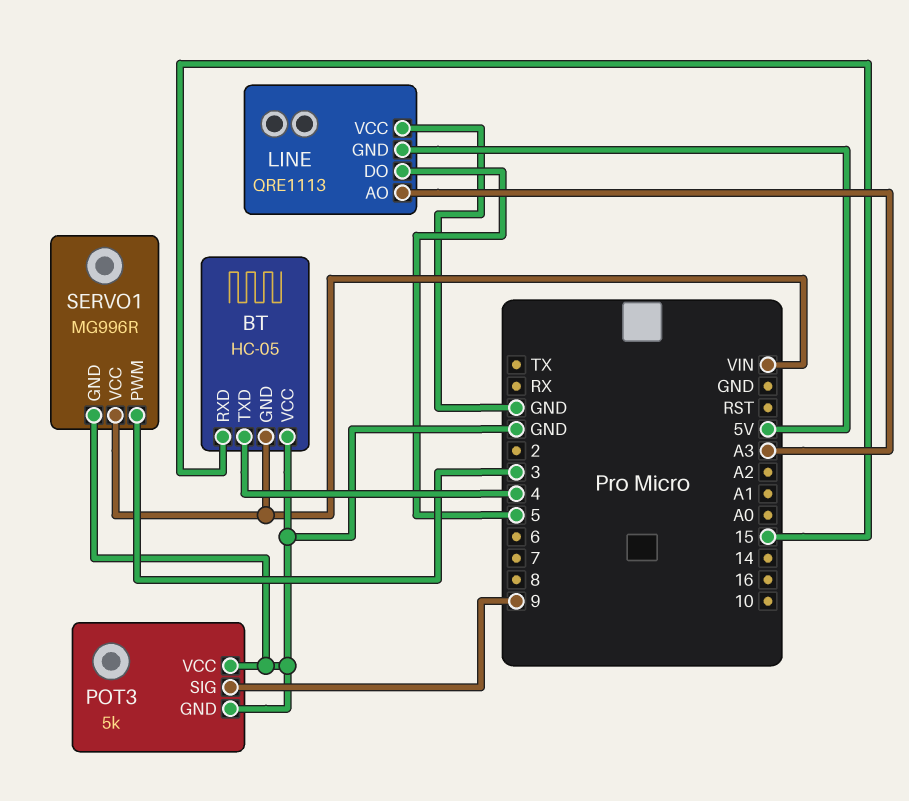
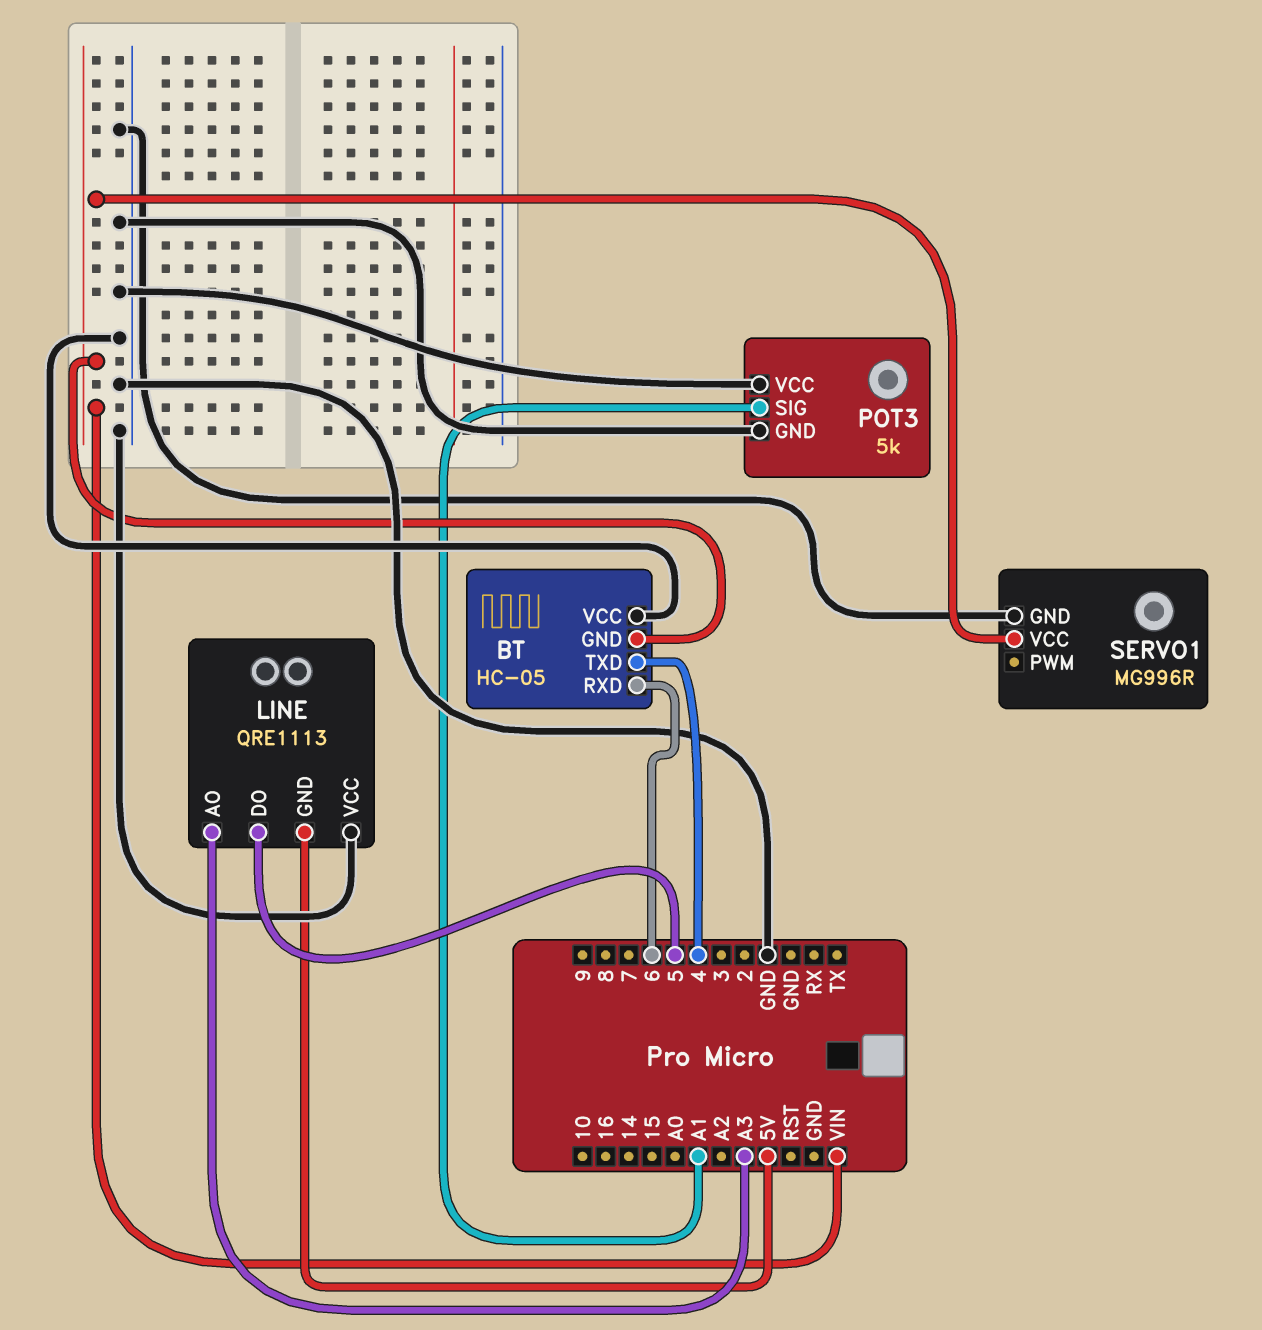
BT pin RXD: 15 -> 6
POT3 pin SIG: 9 -> A1
SERVO1 pin PWM: 3 -> none

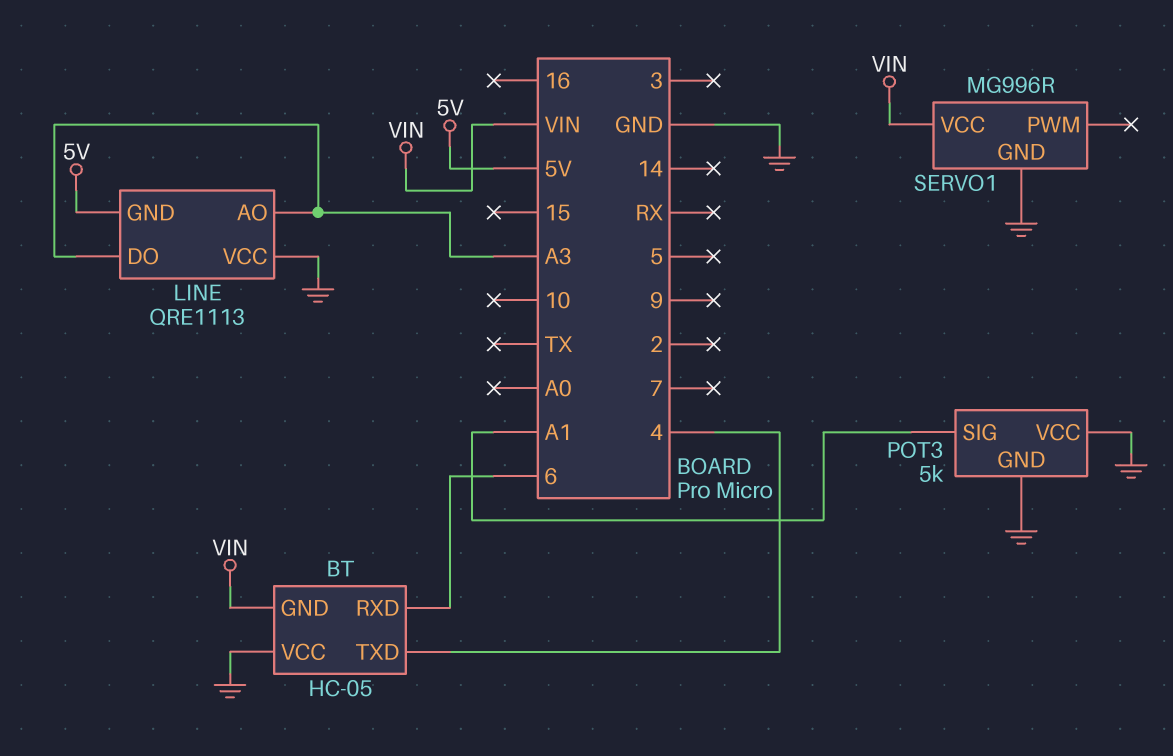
LINE pin DO: 5 -> A3

